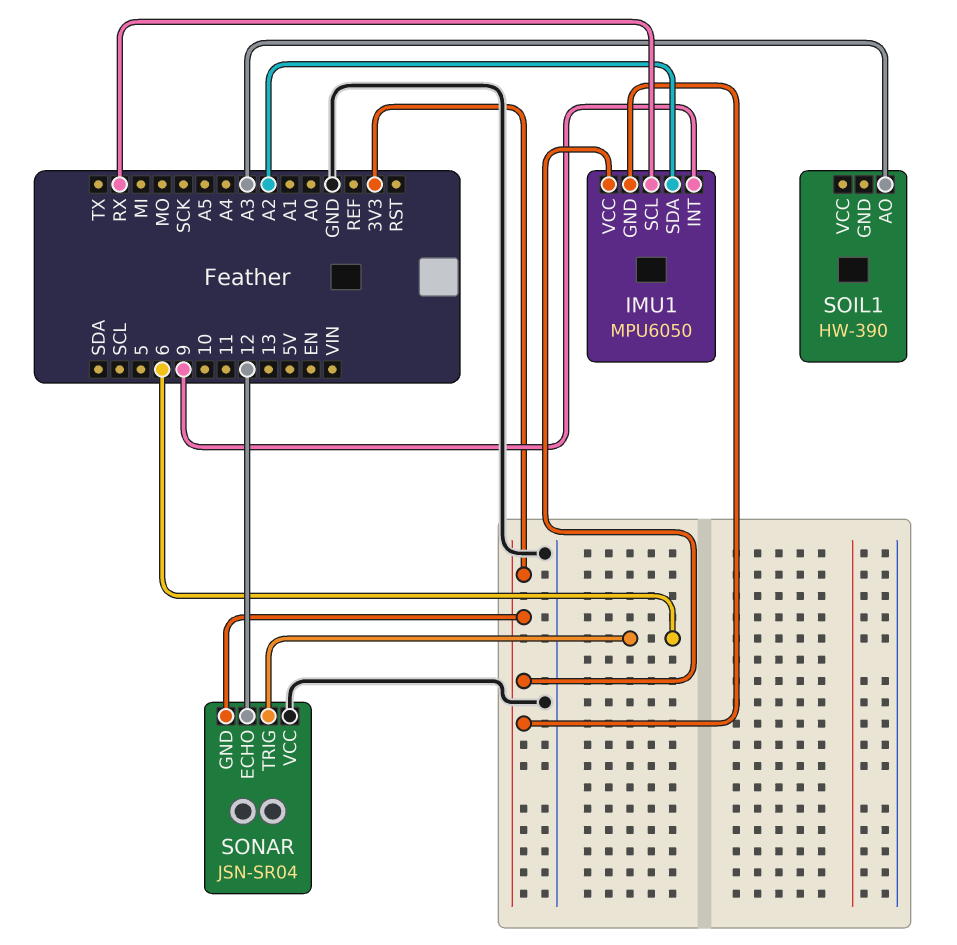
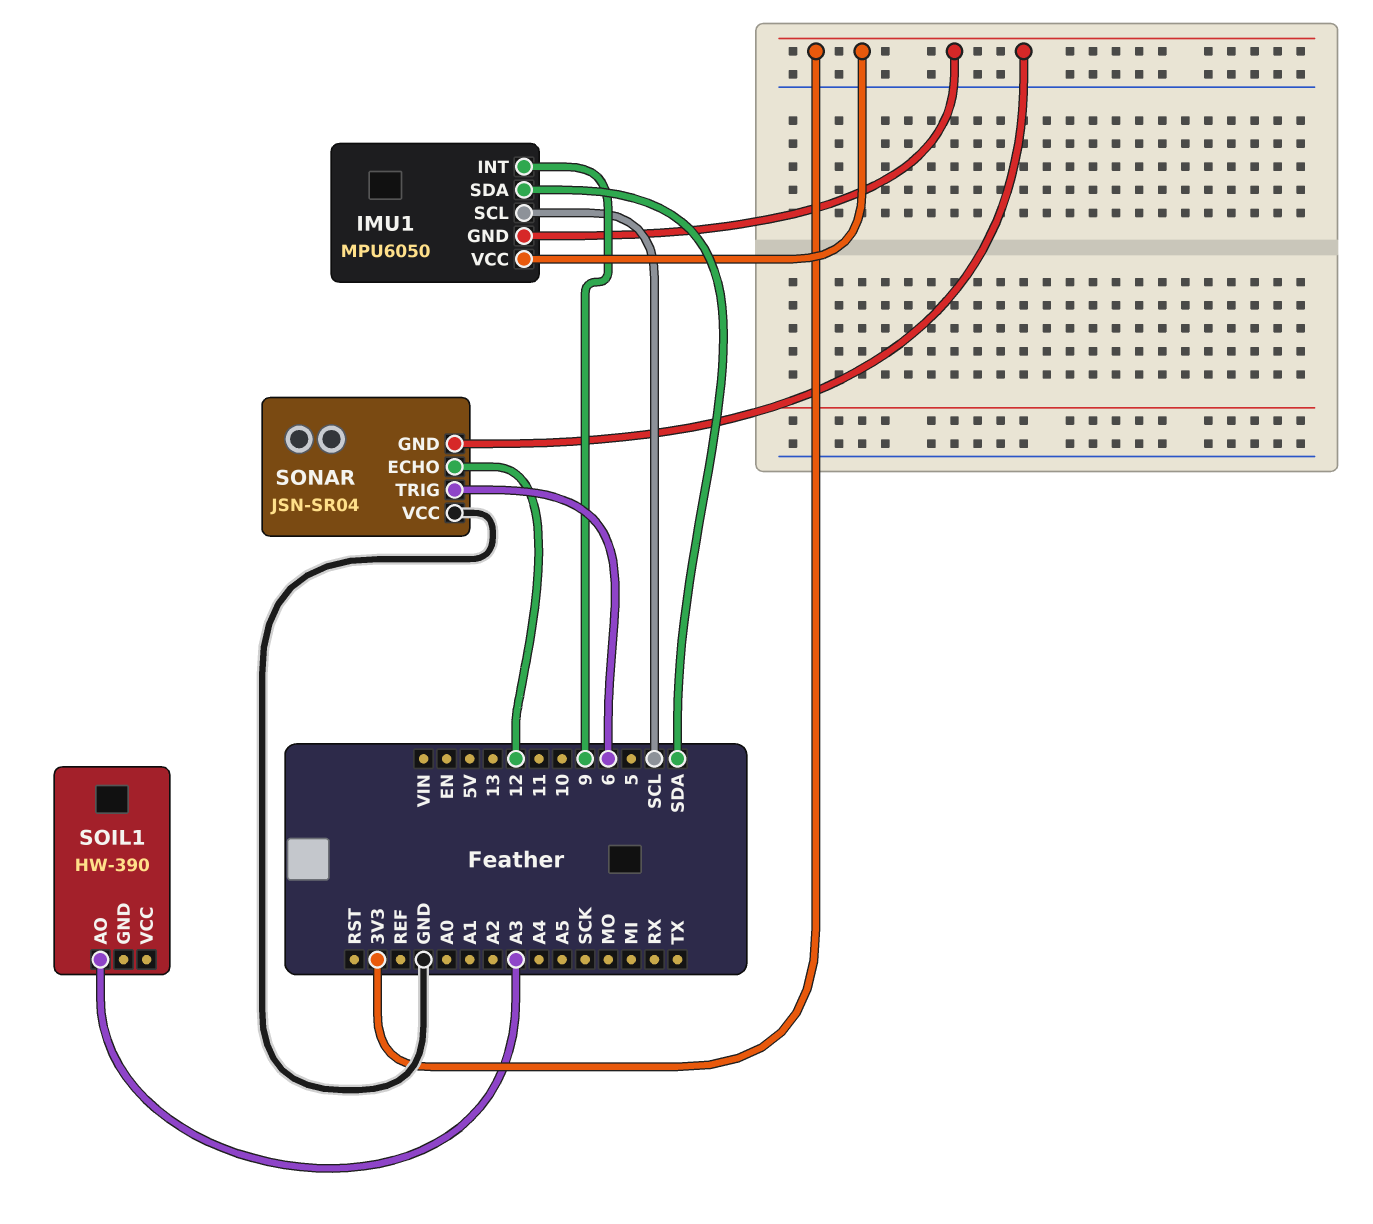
IMU1 pin SCL: RX -> SCL
IMU1 pin SDA: A2 -> SDA

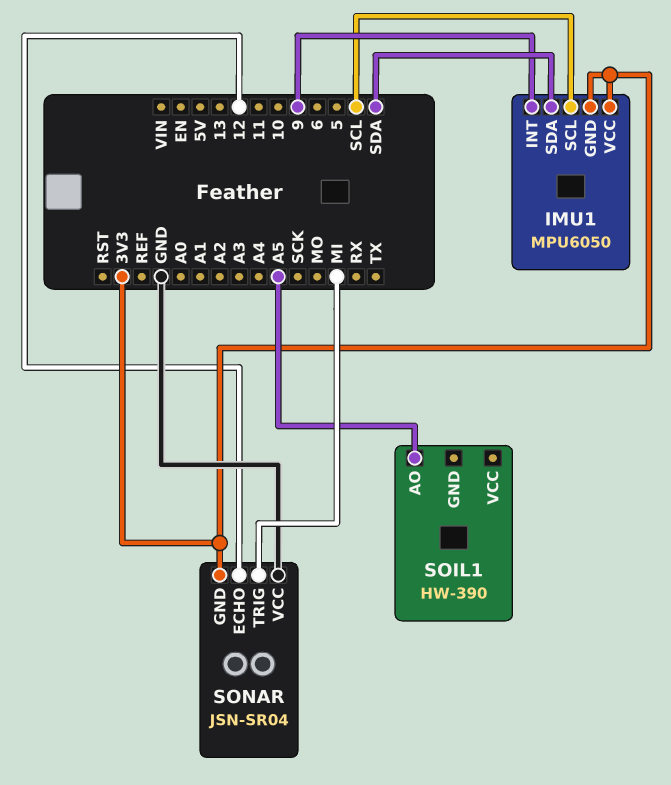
SOIL1 pin AO: A3 -> A5
SONAR pin TRIG: 6 -> MI

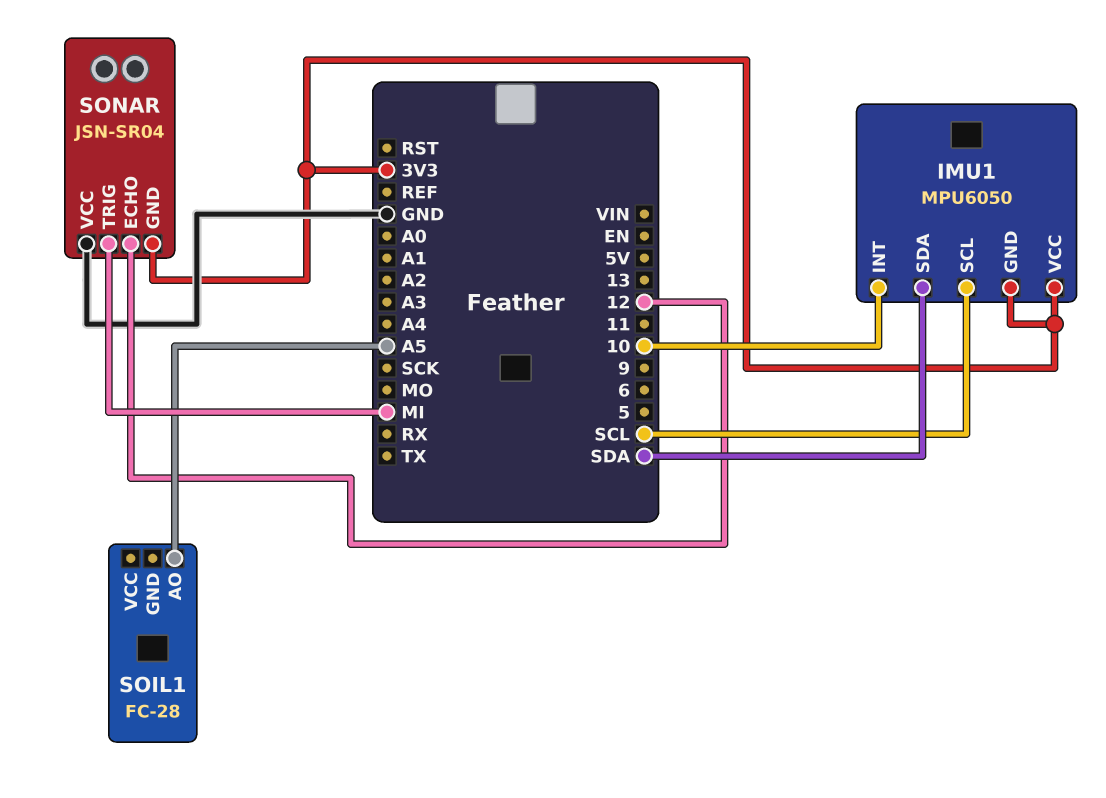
IMU1 pin INT: 9 -> 10
SOIL1: HW-390 -> FC-28

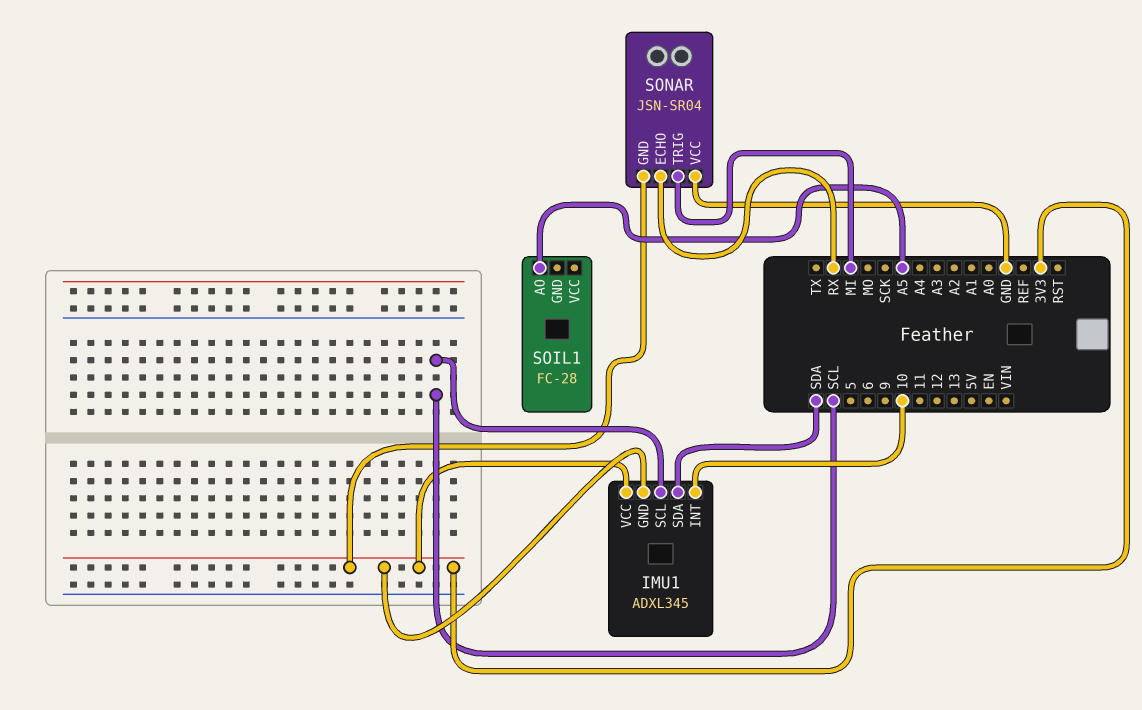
IMU1: MPU6050 -> ADXL345
SONAR pin ECHO: 12 -> RX

